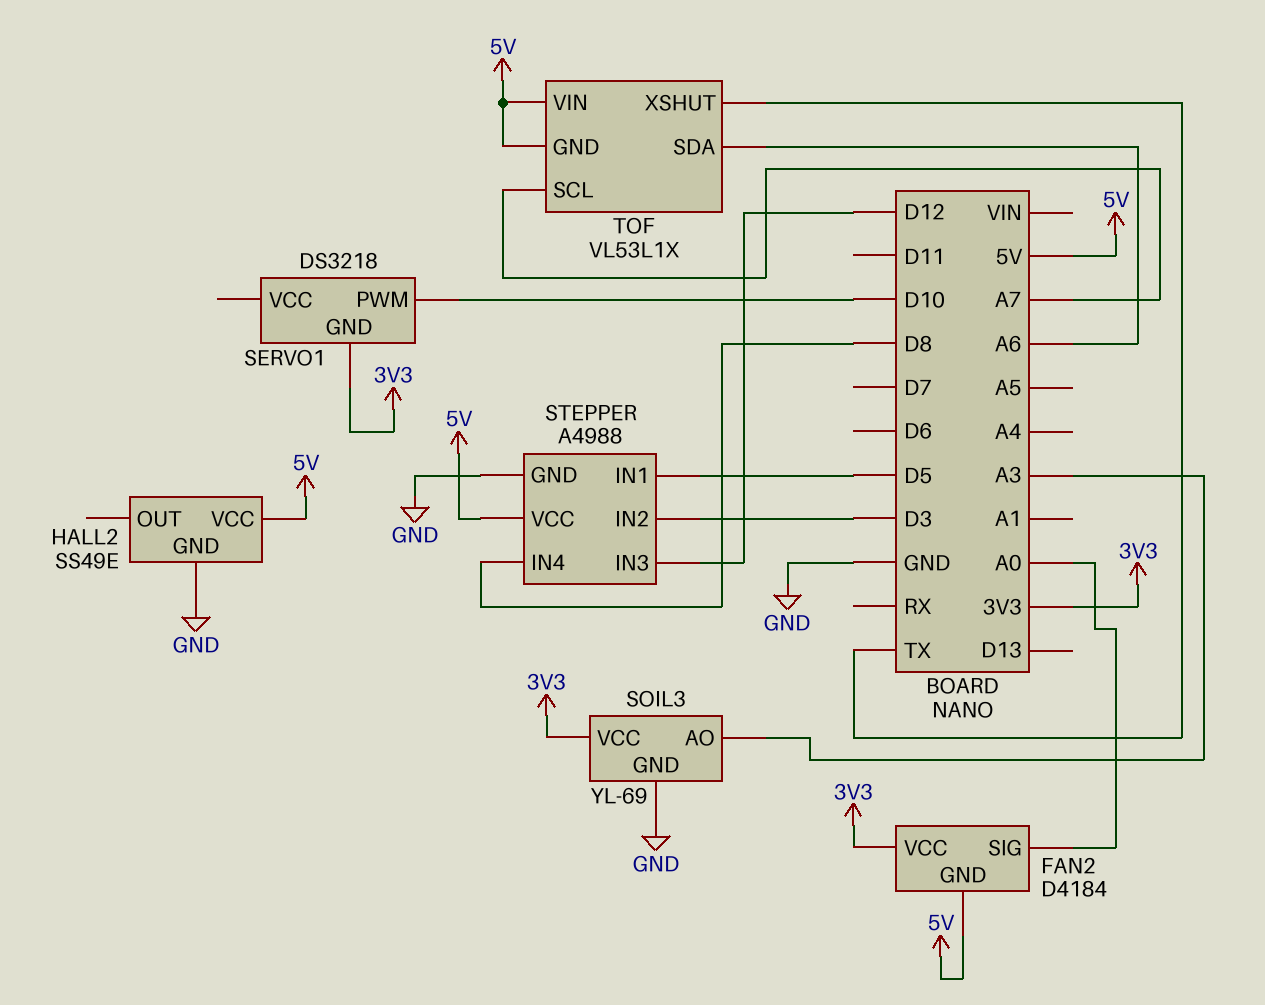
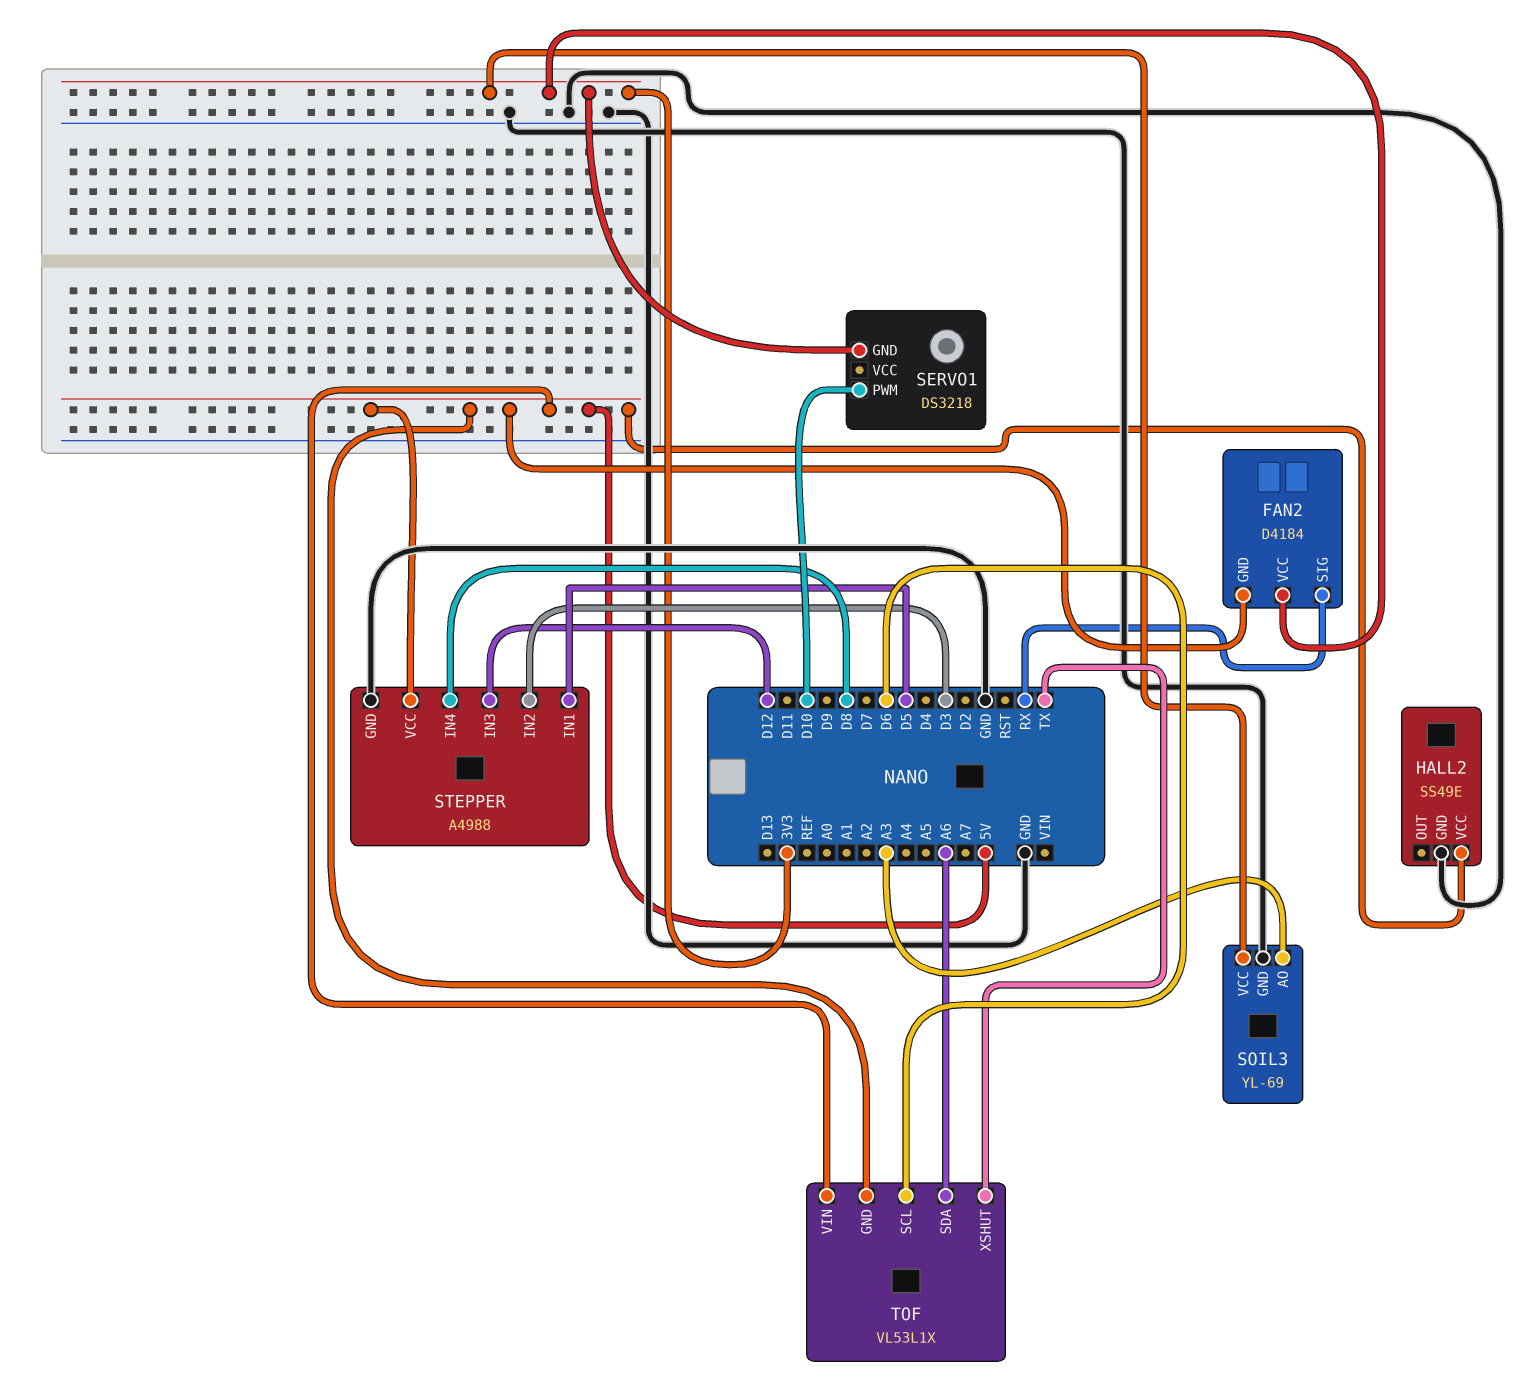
FAN2 pin SIG: A0 -> RX
TOF pin SCL: A7 -> D6

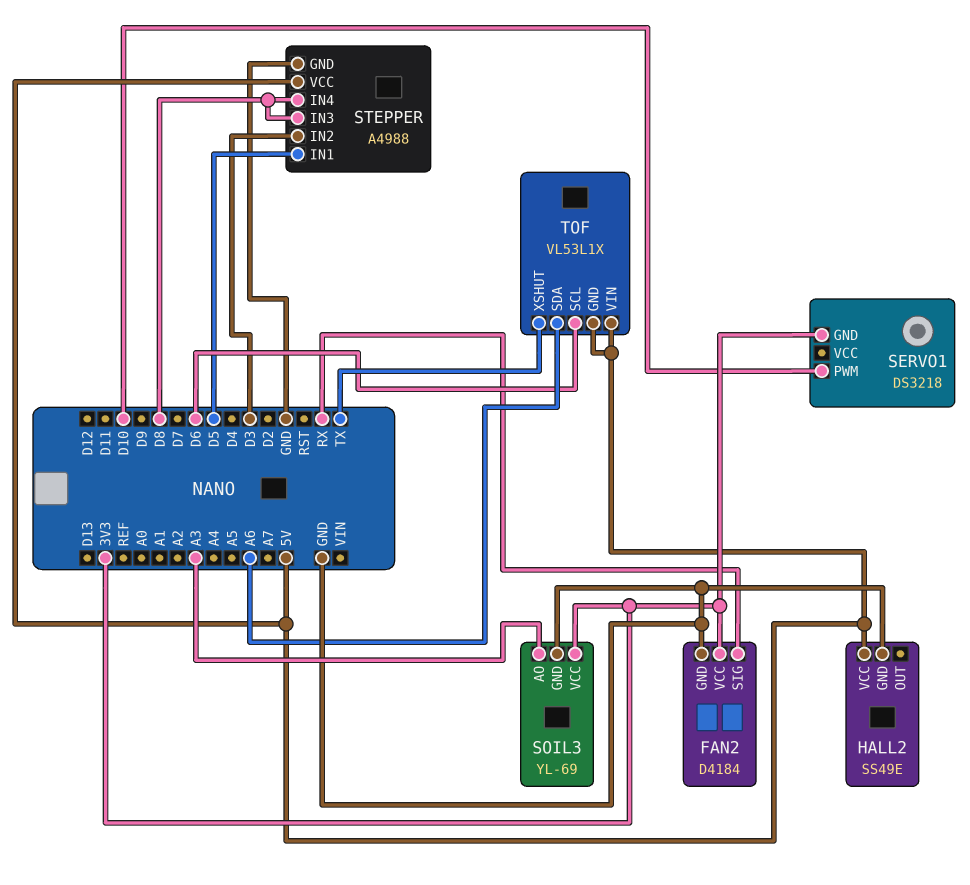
FAN2 pin GND: 5V -> GND
STEPPER pin IN3: D12 -> D8

